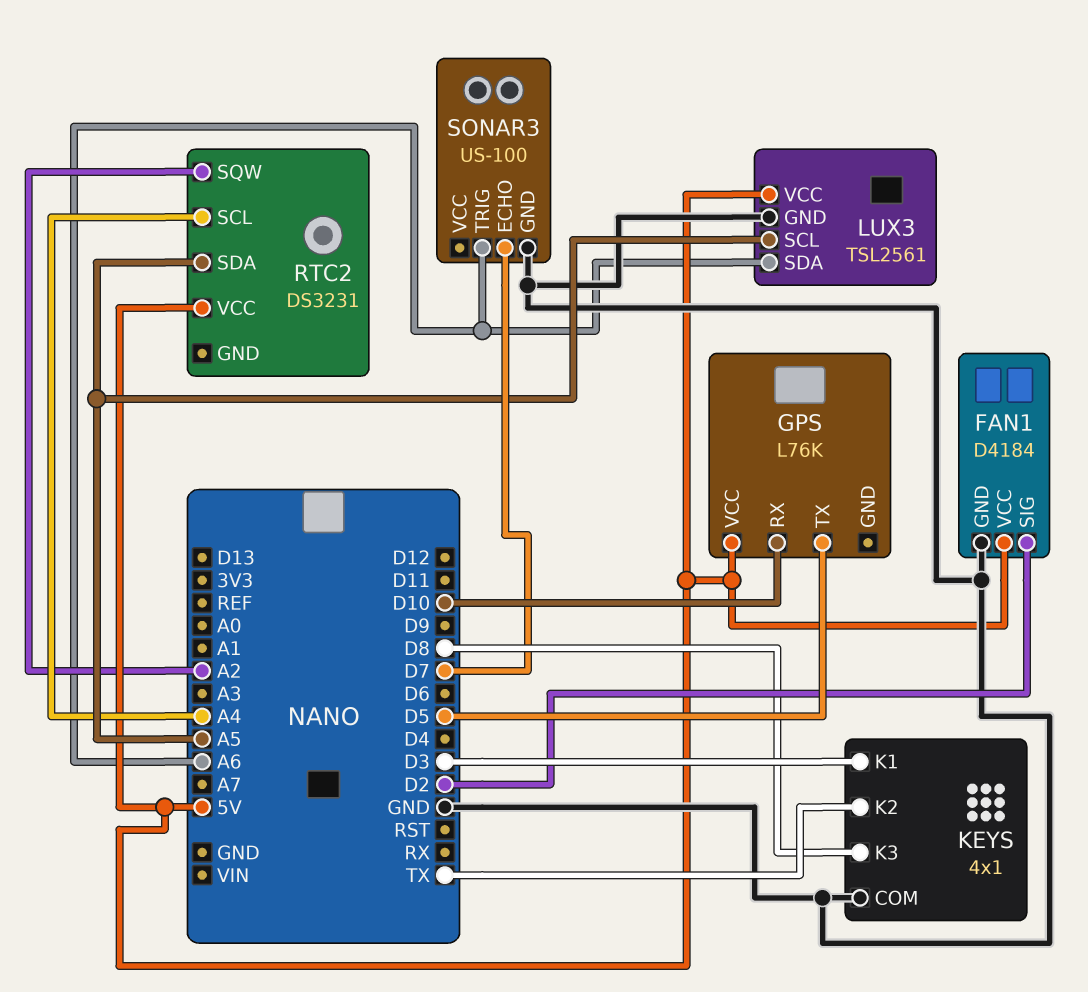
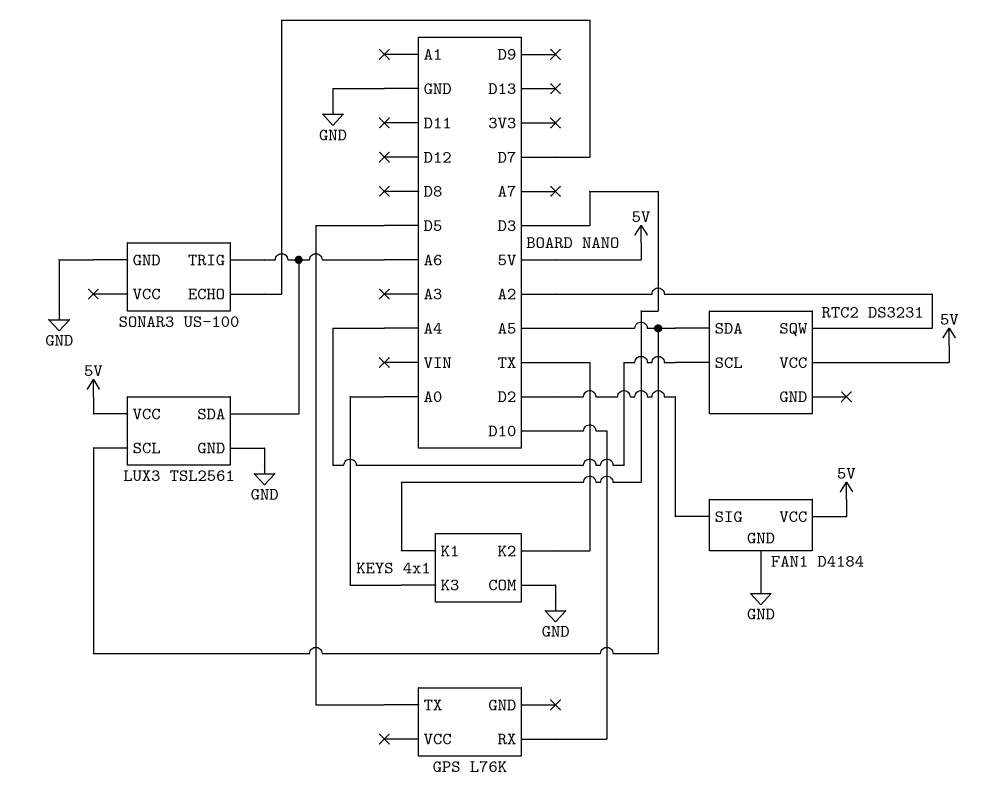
GPS pin VCC: 5V -> none
KEYS pin K3: D8 -> A0

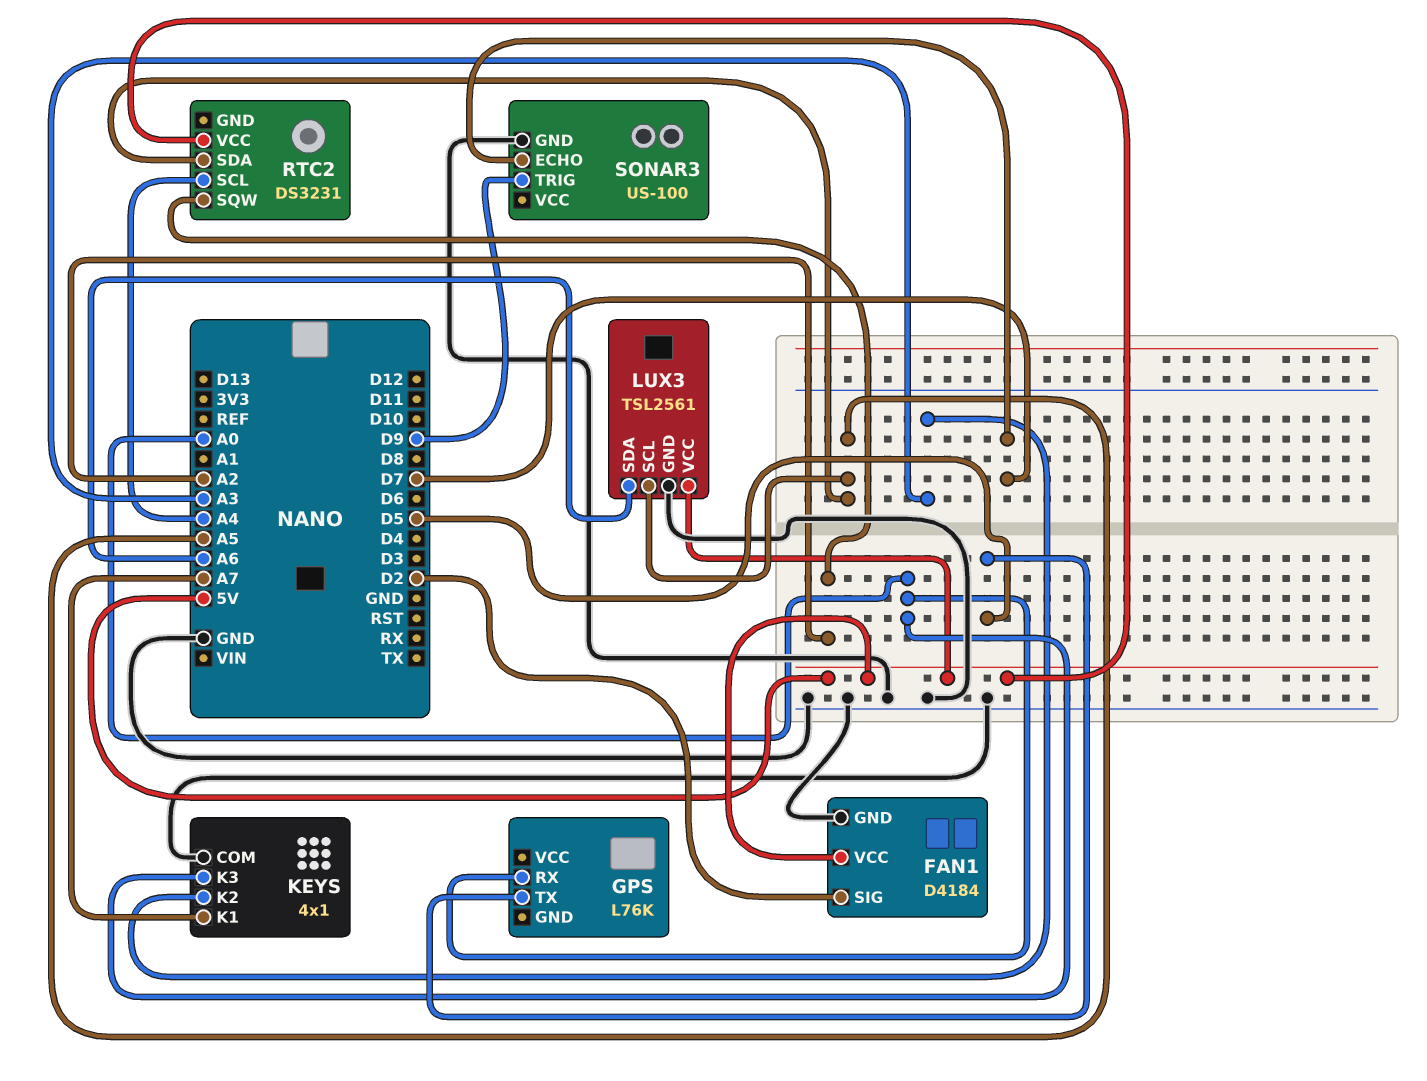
GPS pin RX: D10 -> A0
KEYS pin K1: D3 -> A7
KEYS pin K2: TX -> A3
SONAR3 pin TRIG: A6 -> D9

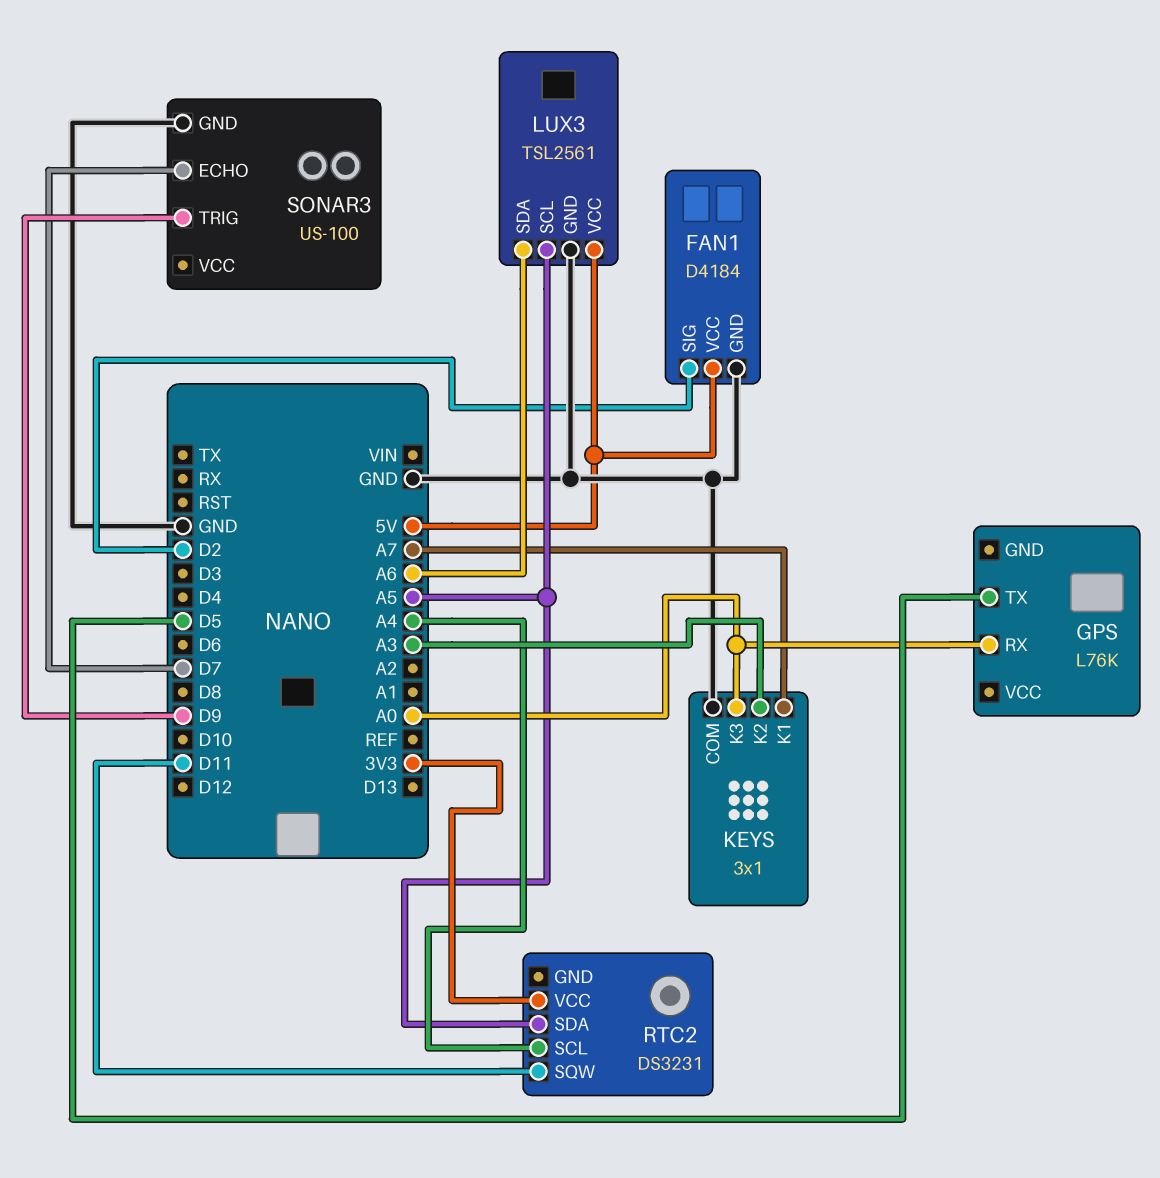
KEYS: 4x1 -> 3x1
RTC2 pin SQW: A2 -> D11
RTC2 pin VCC: 5V -> 3V3

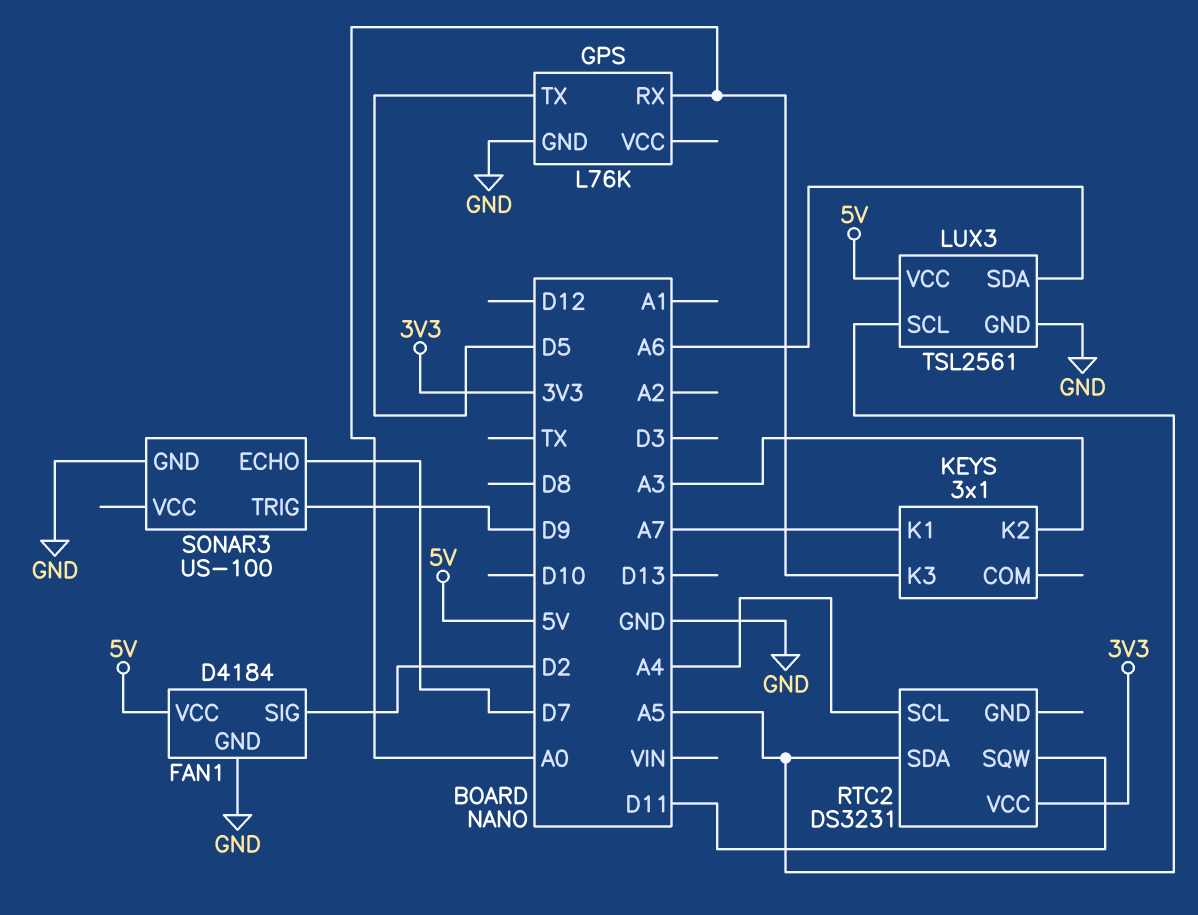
GPS pin GND: none -> GND
KEYS pin COM: GND -> none

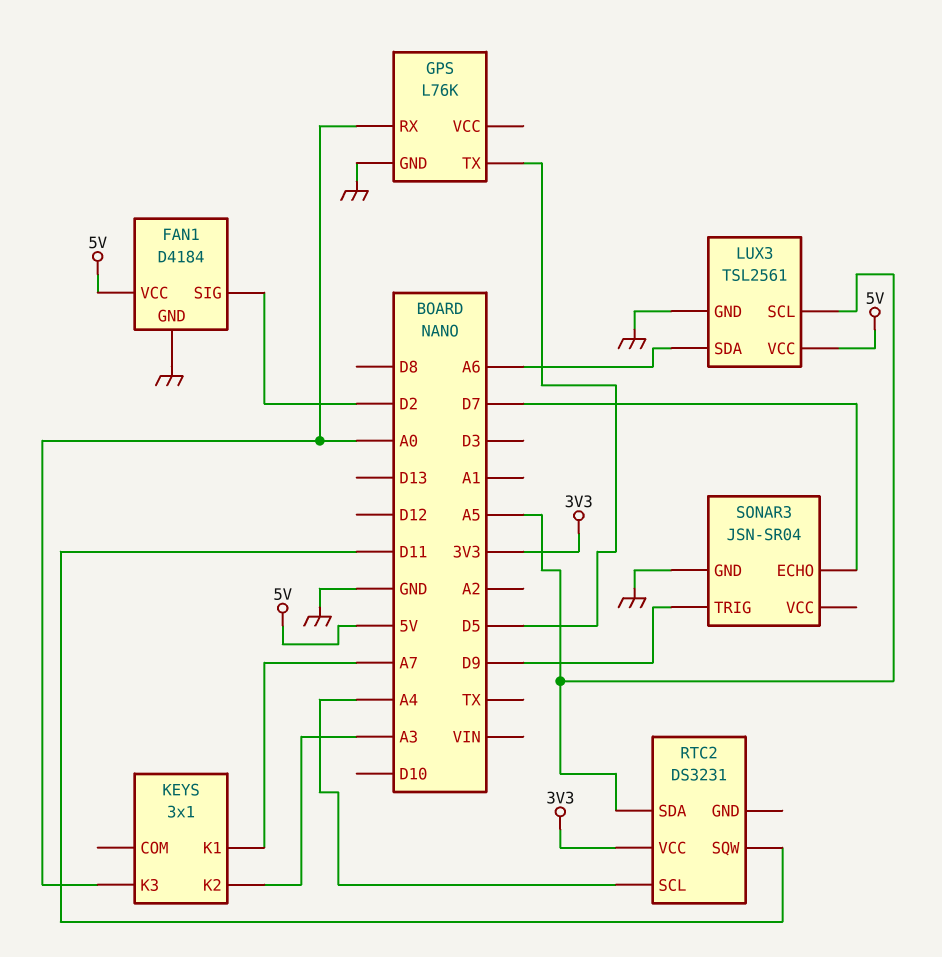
SONAR3: US-100 -> JSN-SR04

